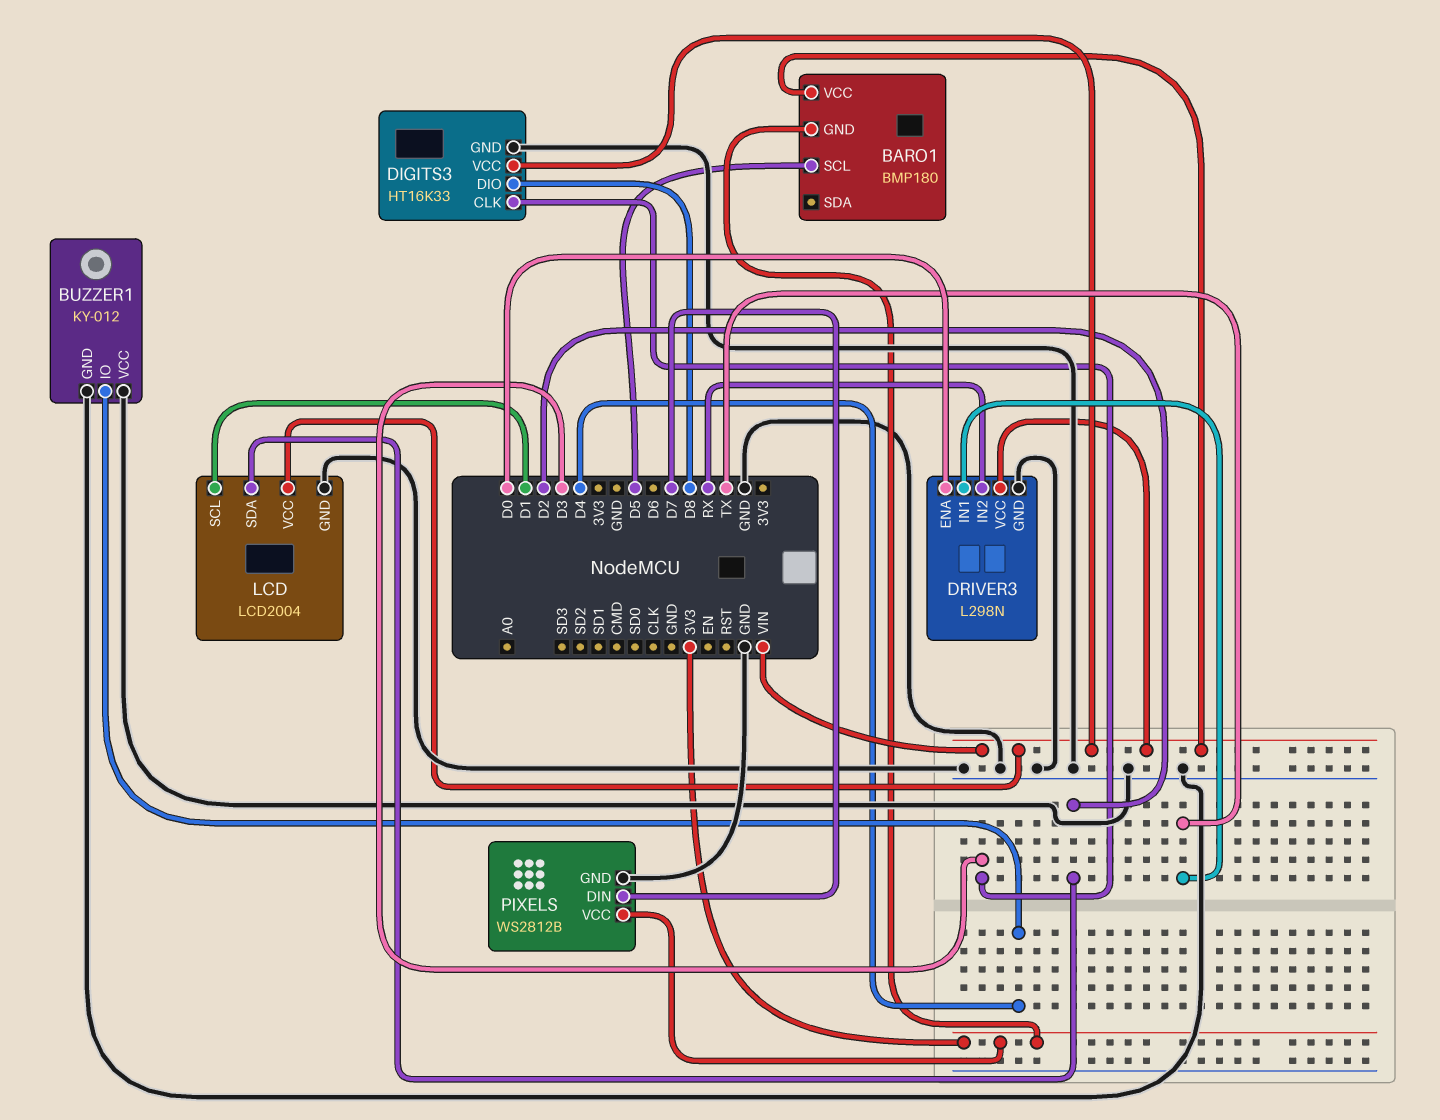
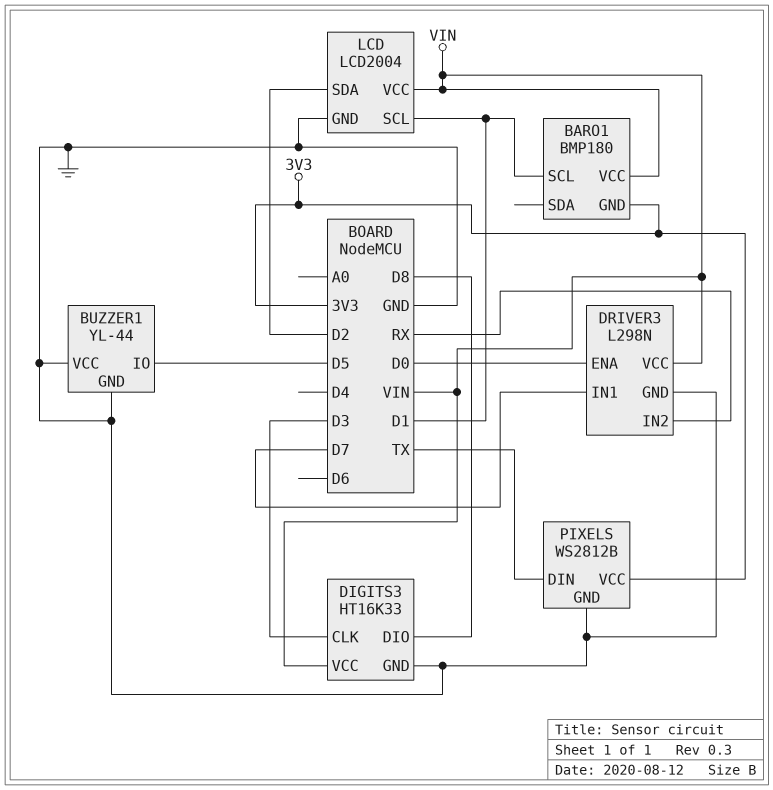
BARO1 pin SCL: D5 -> D1
BUZZER1: KY-012 -> YL-44
BUZZER1 pin IO: D4 -> D5
DRIVER3 pin IN1: TX -> D7
PIXELS pin DIN: D7 -> TX

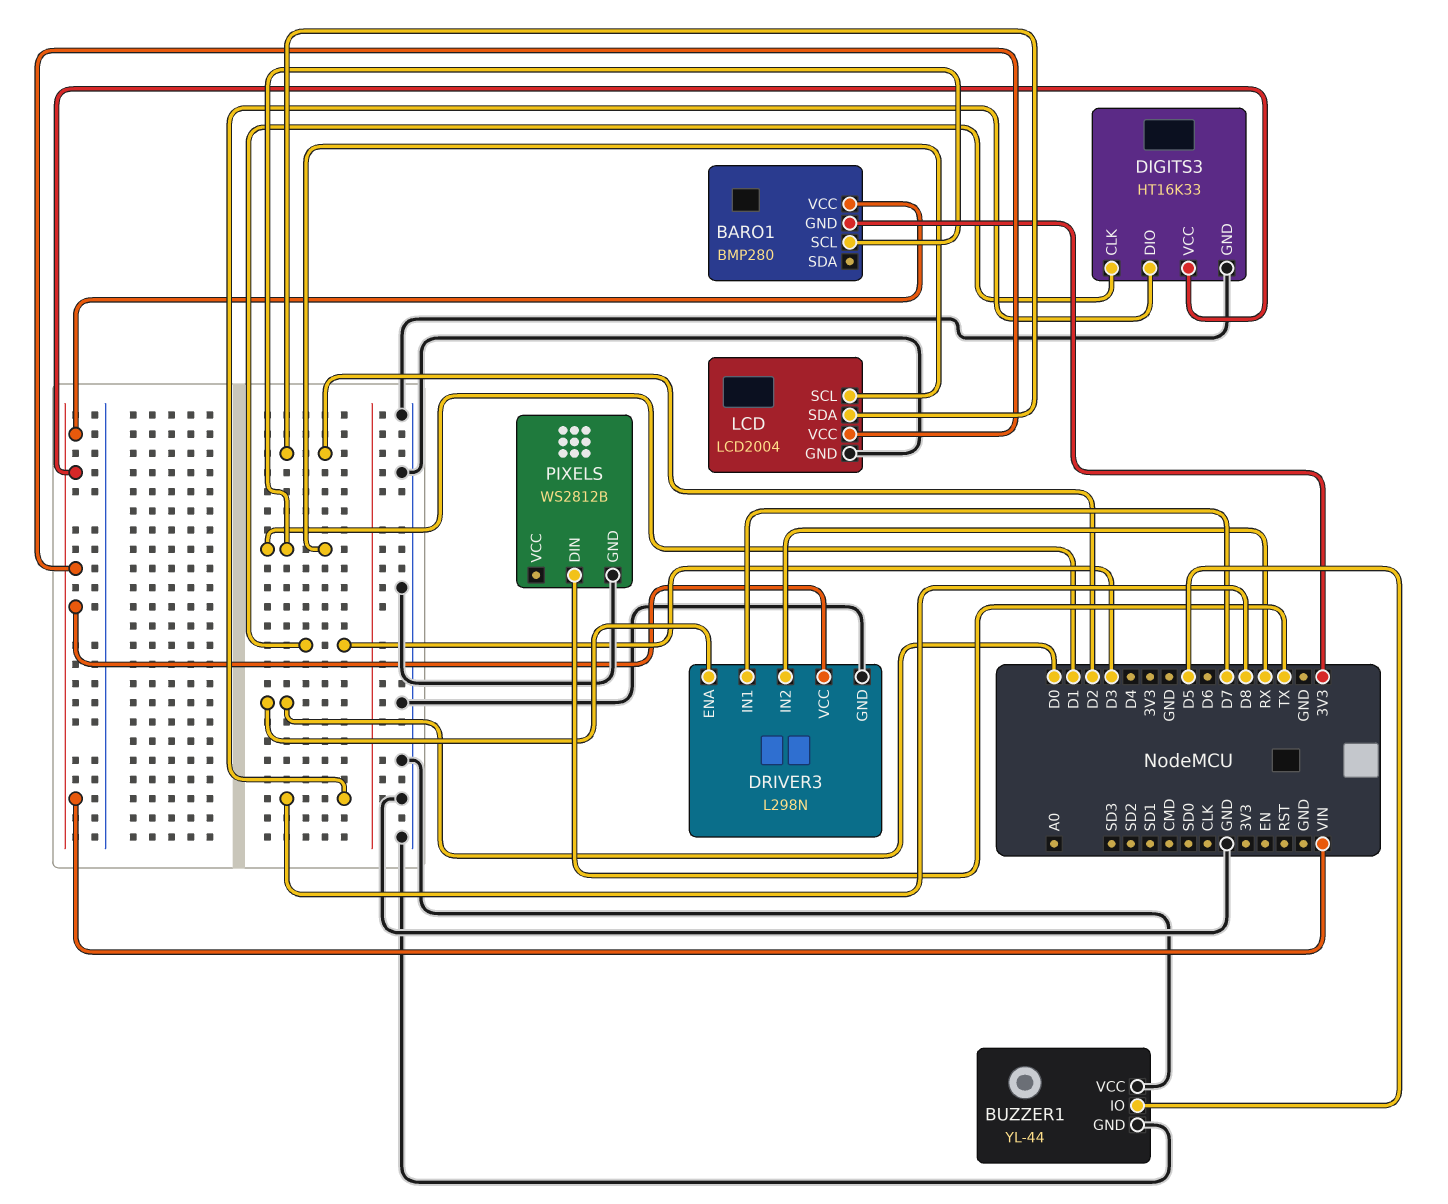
BARO1: BMP180 -> BMP280
PIXELS pin VCC: 3V3 -> none

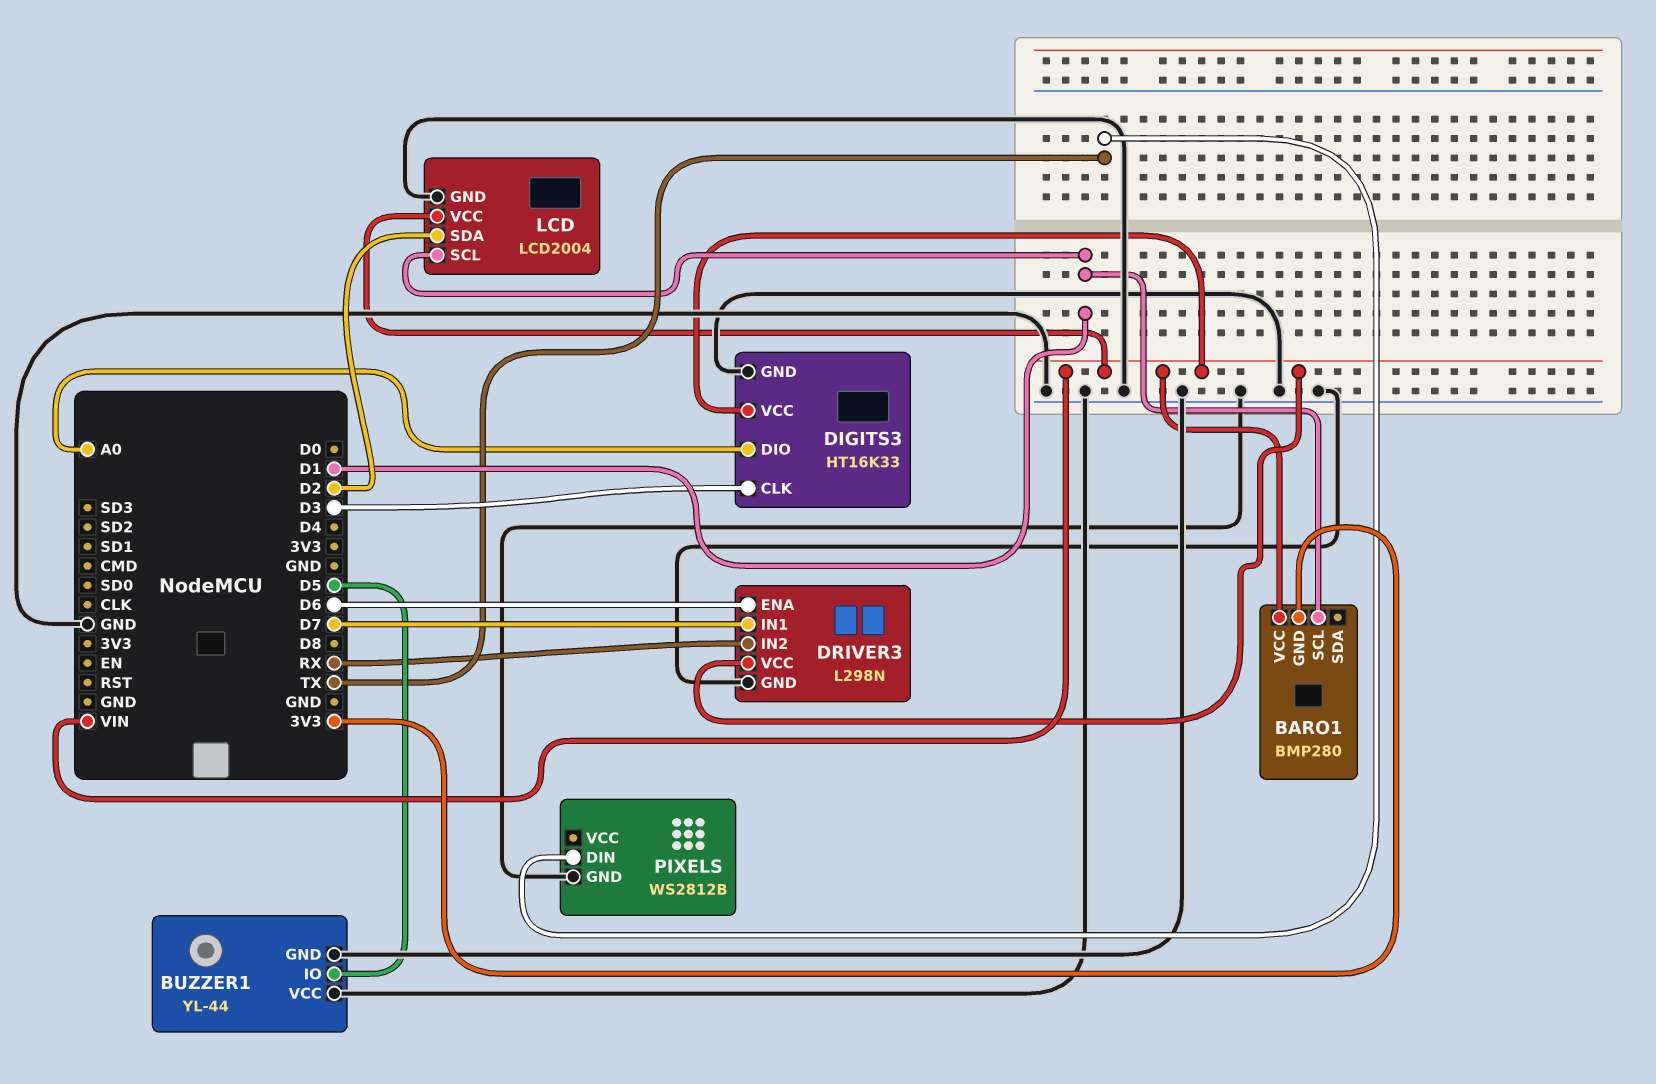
DIGITS3 pin DIO: D8 -> A0
DRIVER3 pin ENA: D0 -> D6

